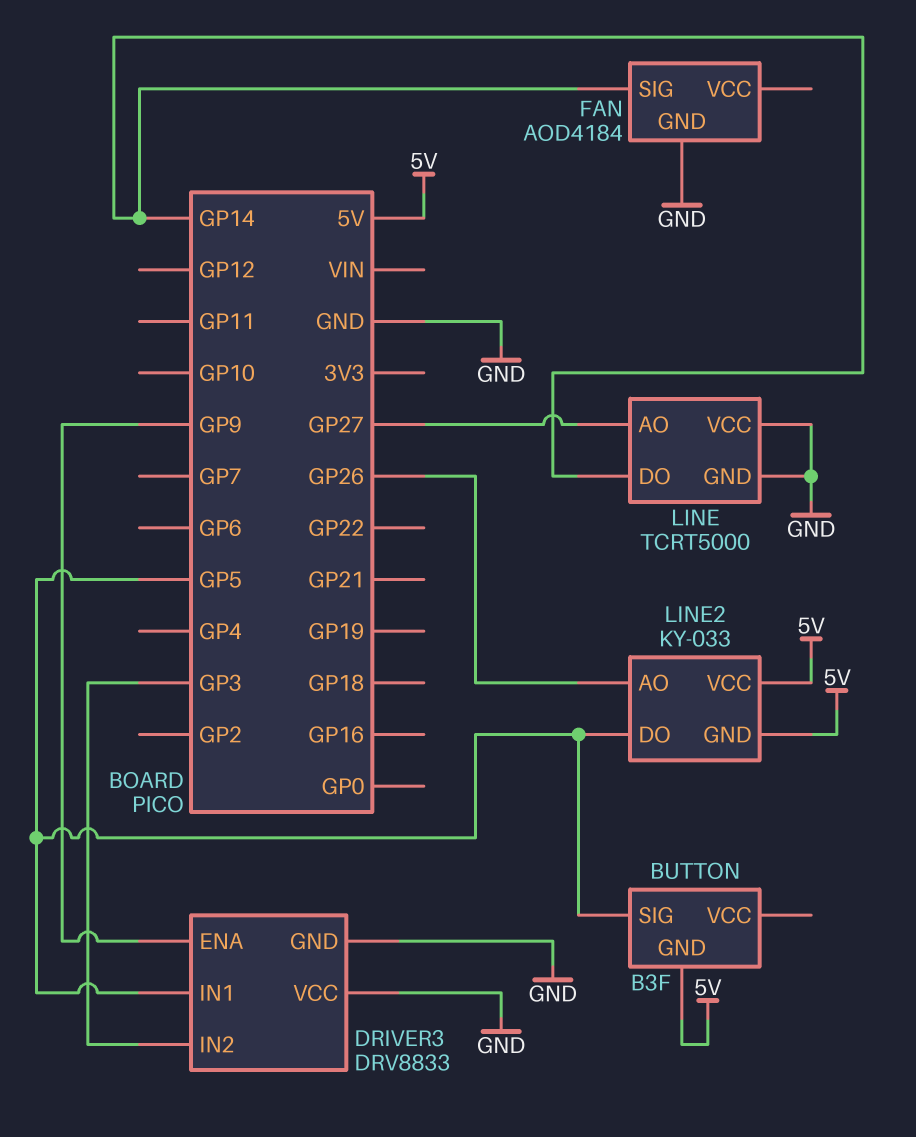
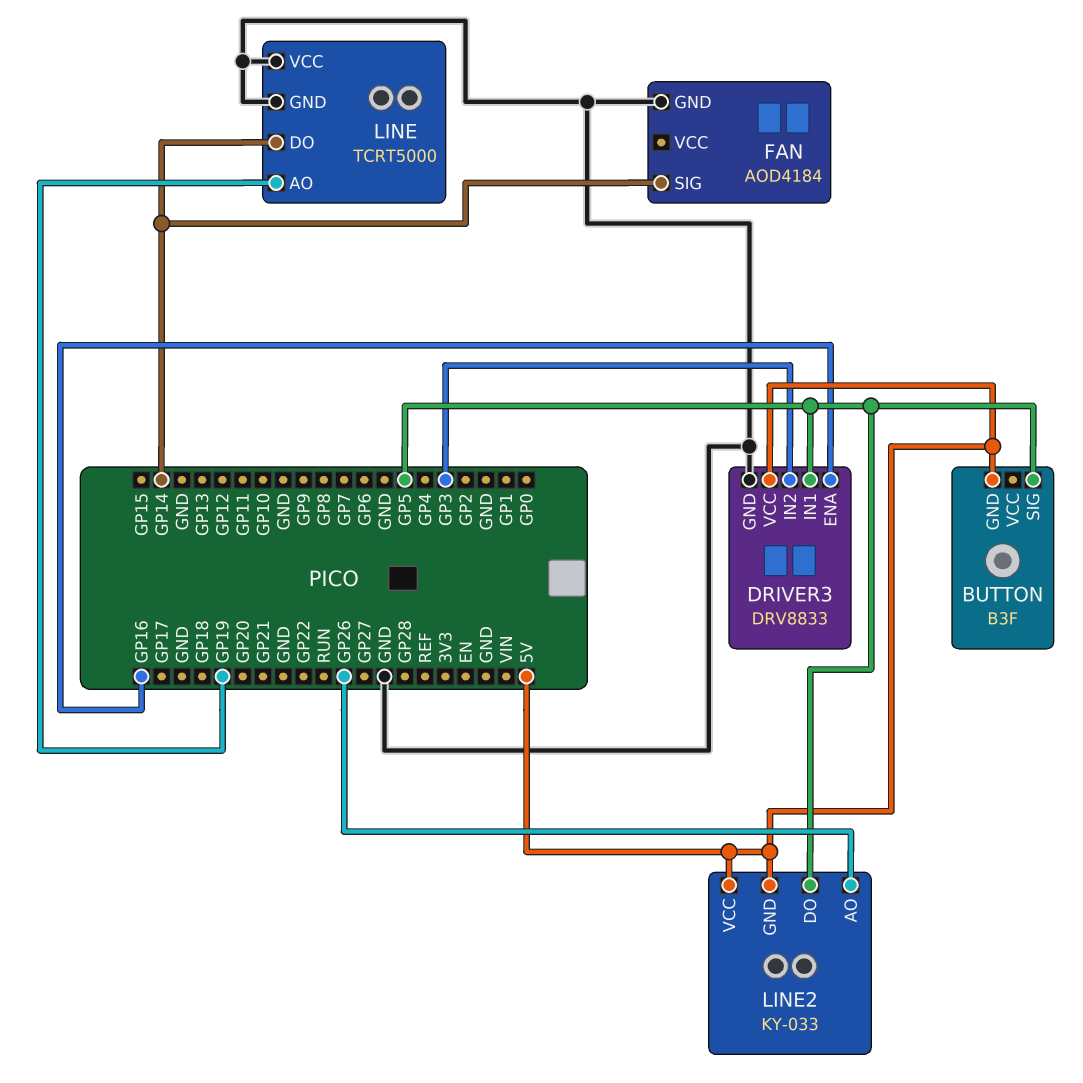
DRIVER3 pin ENA: GP9 -> GP16
DRIVER3 pin VCC: GND -> 5V
LINE pin AO: GP27 -> GP19

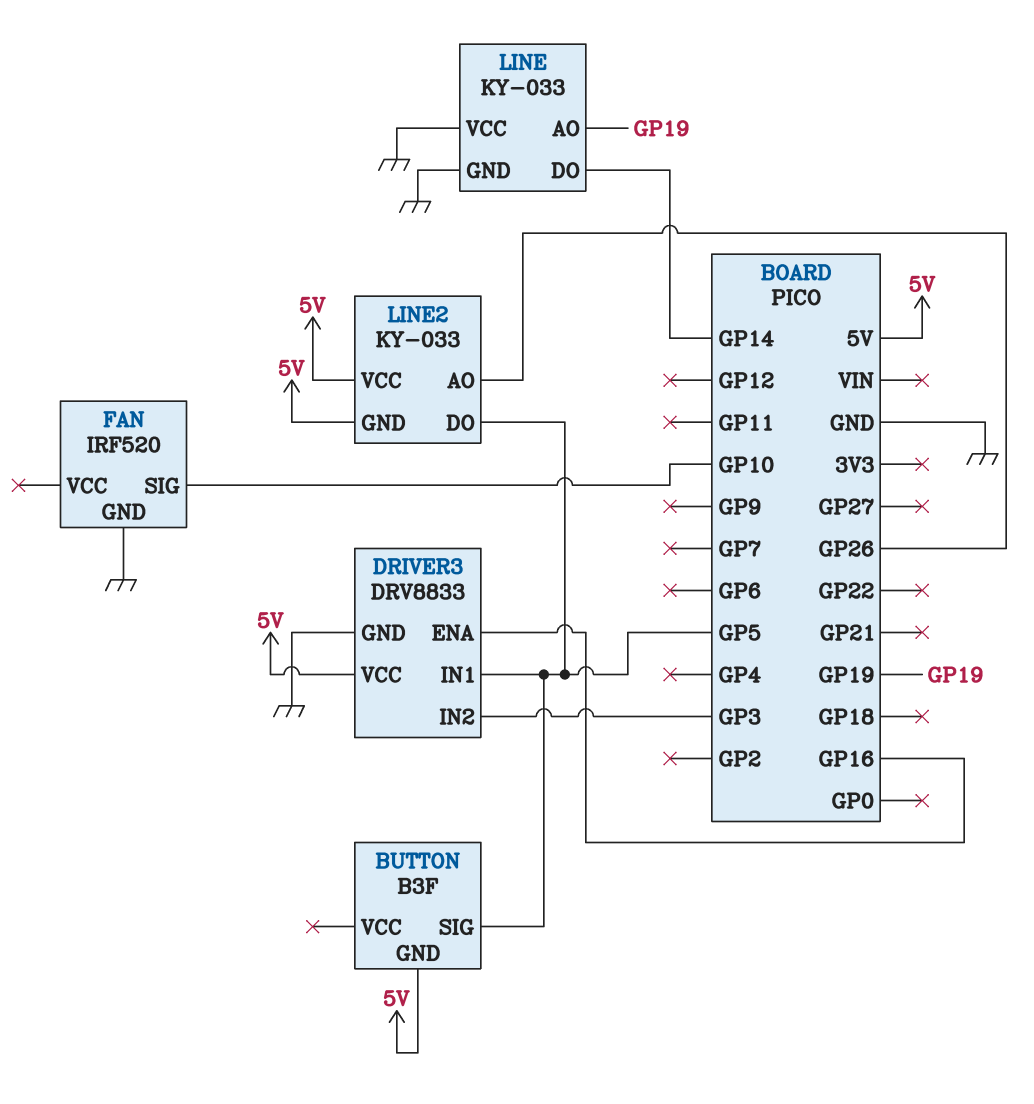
FAN: AOD4184 -> IRF520
FAN pin SIG: GP14 -> GP10
LINE: TCRT5000 -> KY-033

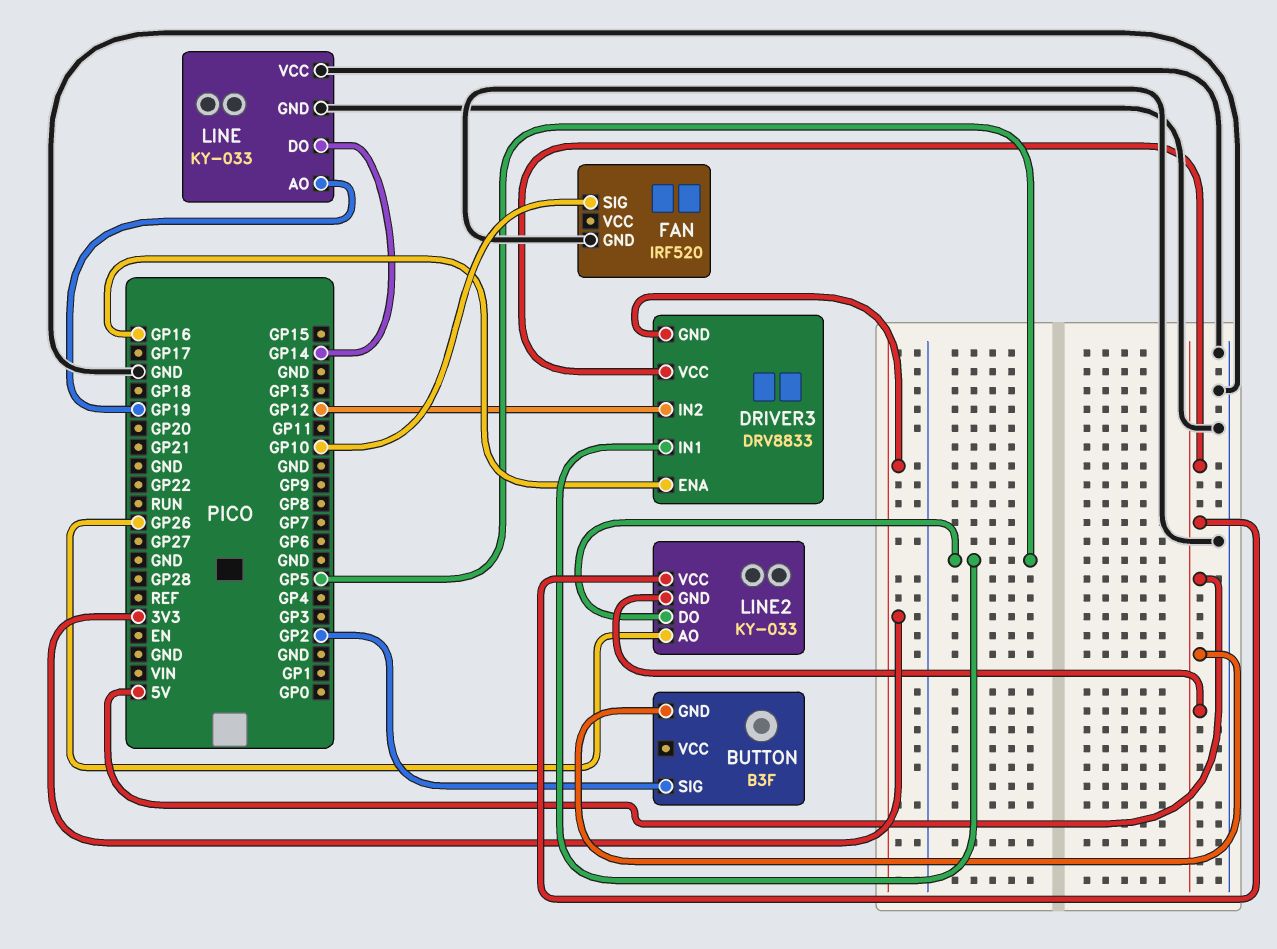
BUTTON pin SIG: GP5 -> GP2
DRIVER3 pin GND: GND -> 3V3
DRIVER3 pin IN2: GP3 -> GP12

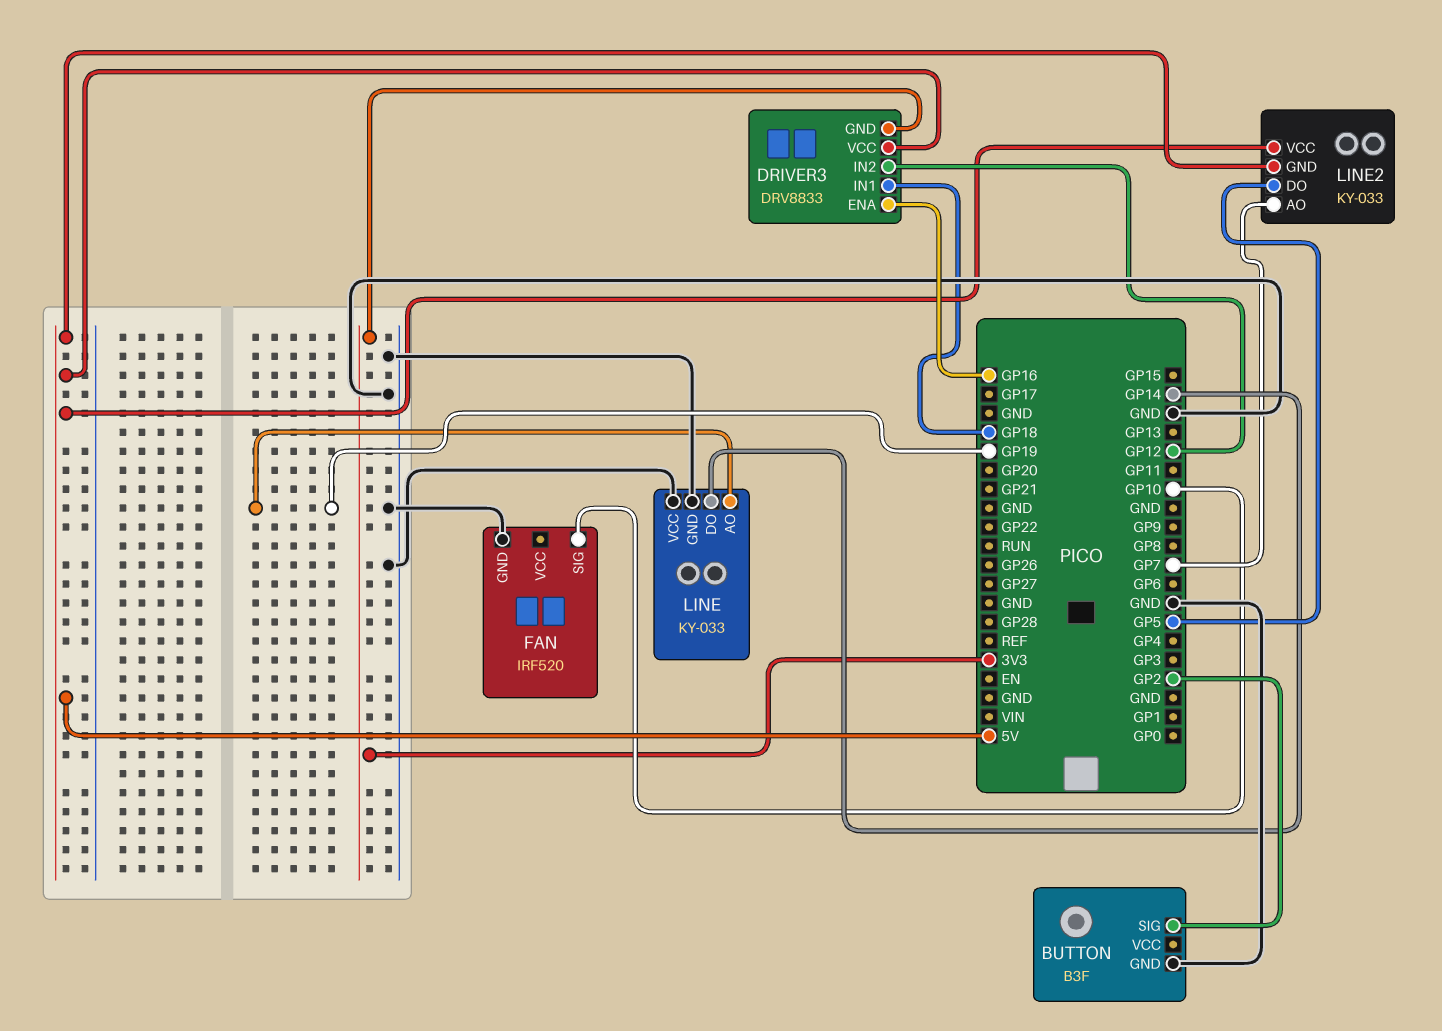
BUTTON pin GND: 5V -> GND
DRIVER3 pin IN1: GP5 -> GP18
LINE2 pin AO: GP26 -> GP7

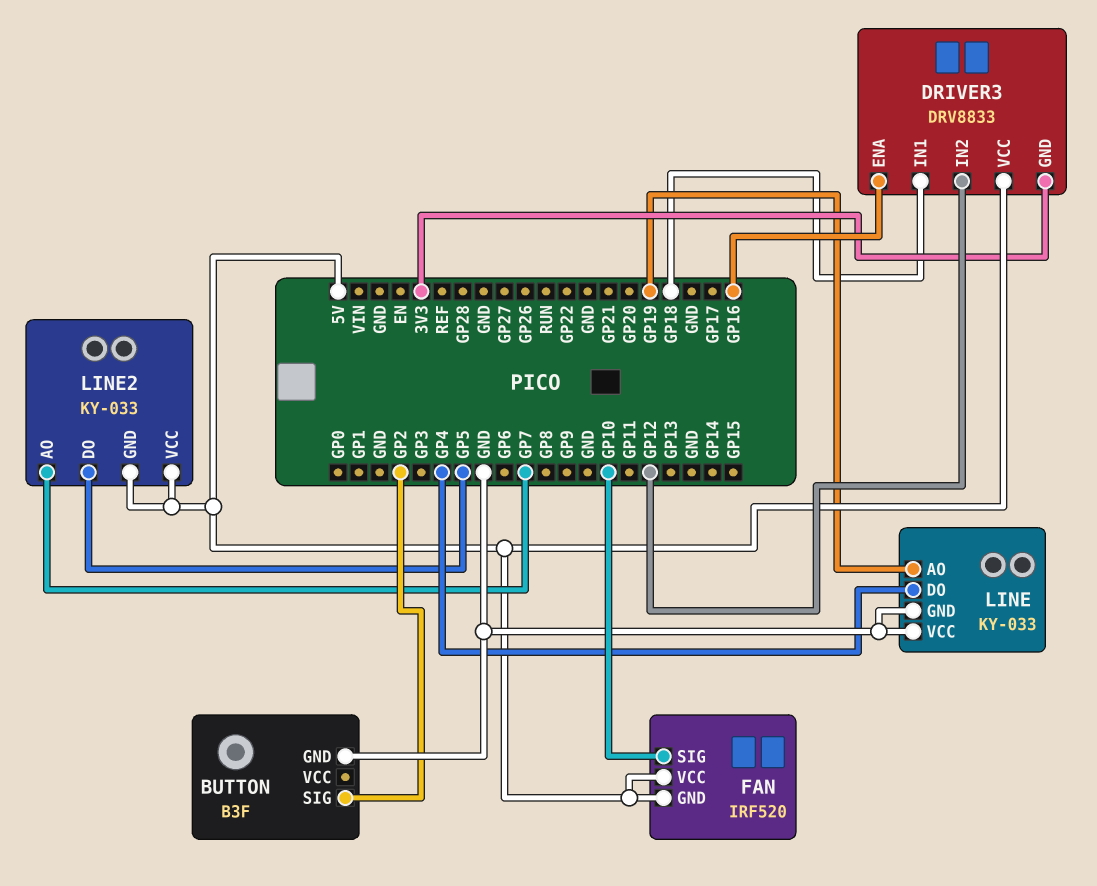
FAN pin GND: GND -> 5V
FAN pin VCC: none -> 5V
LINE pin DO: GP14 -> GP4

